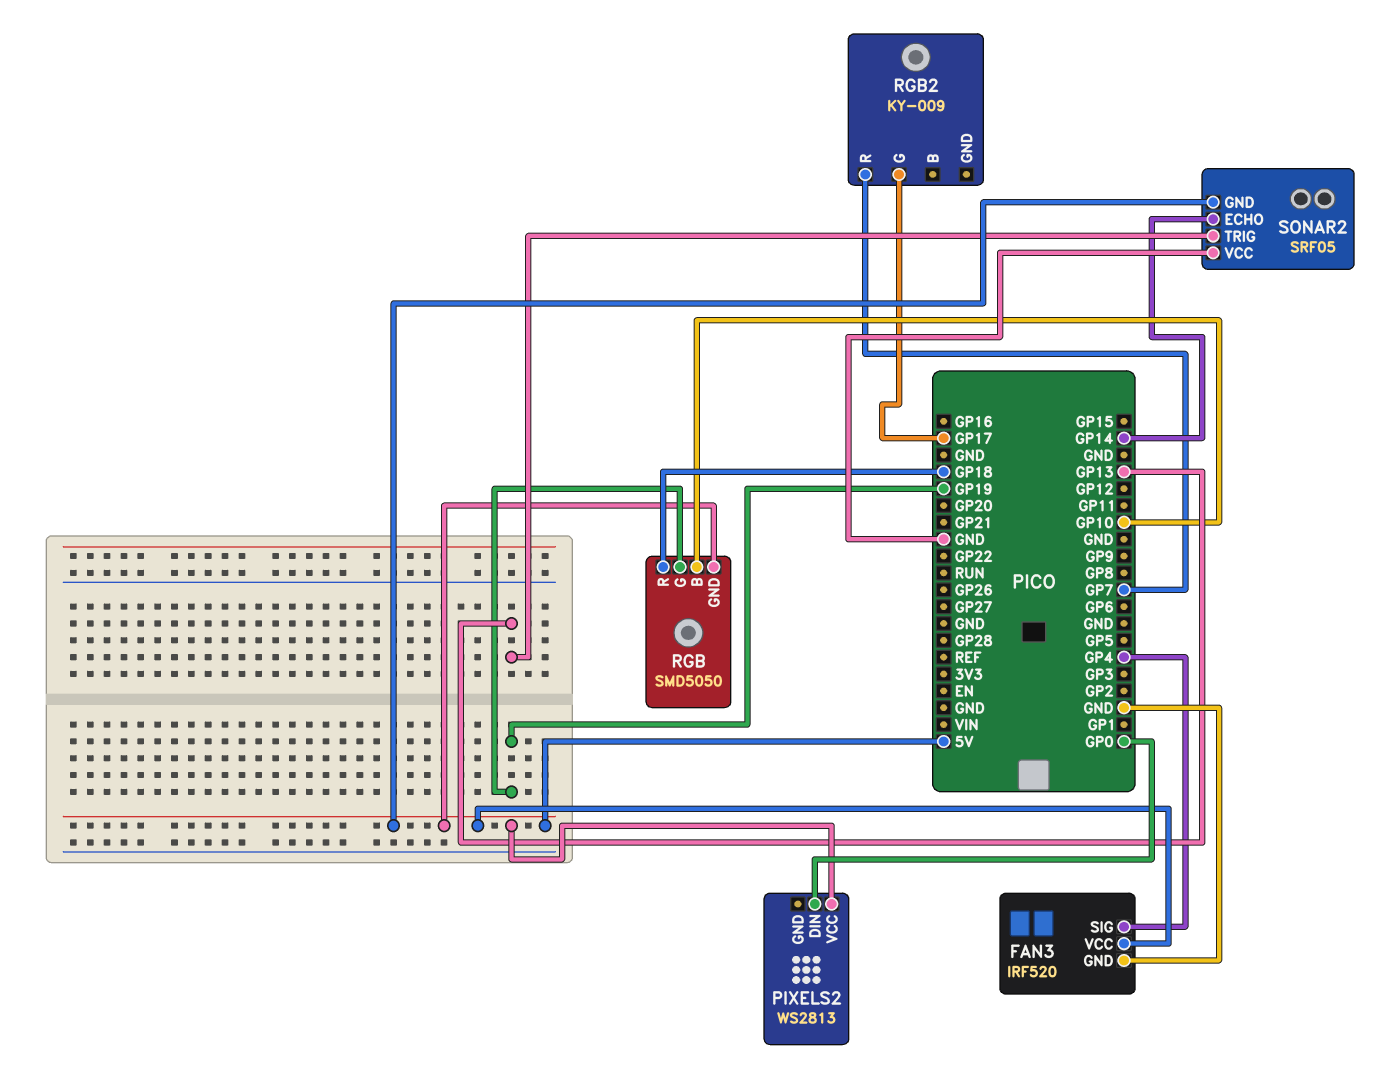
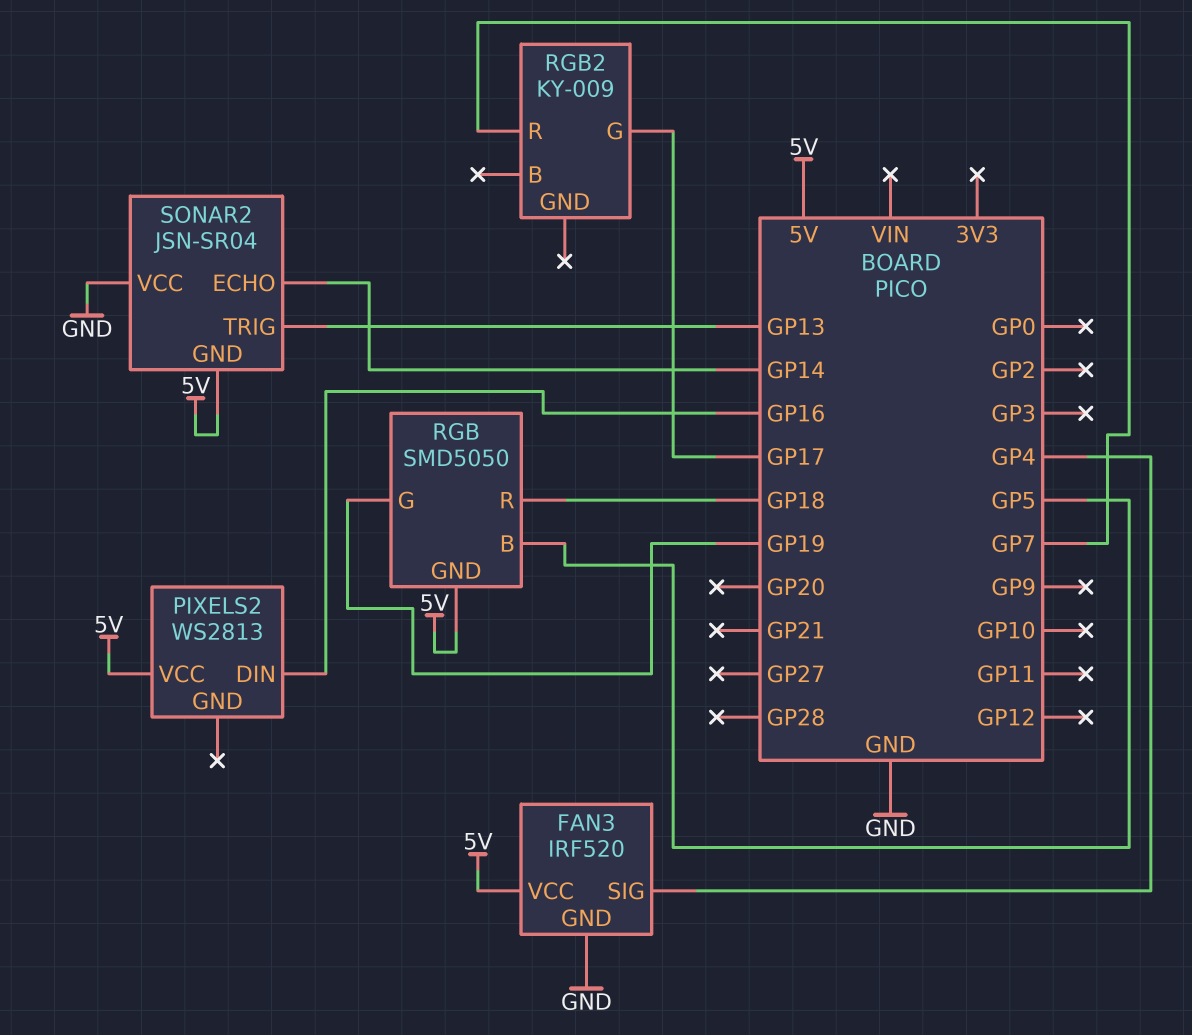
PIXELS2 pin DIN: GP0 -> GP16
RGB pin B: GP10 -> GP5
SONAR2: SRF05 -> JSN-SR04

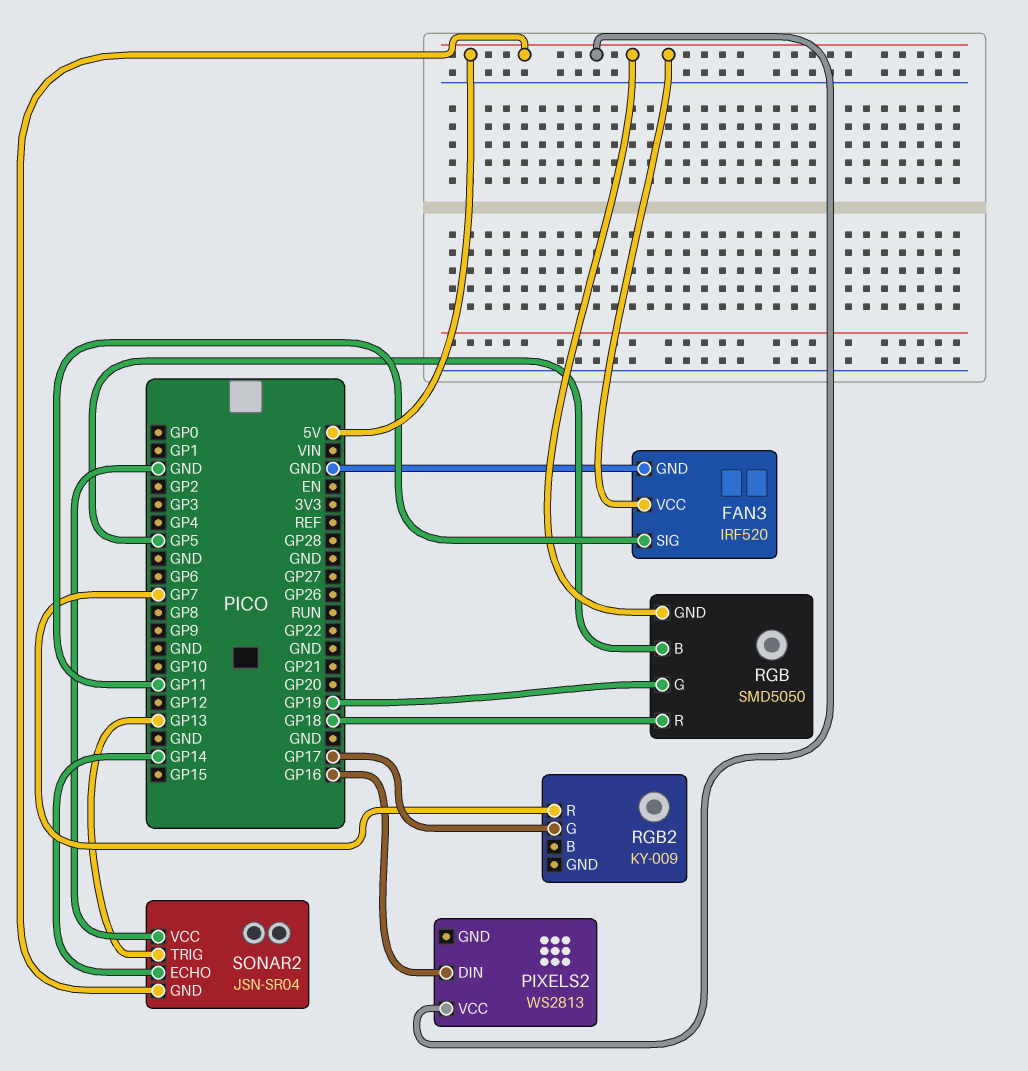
FAN3 pin SIG: GP4 -> GP11

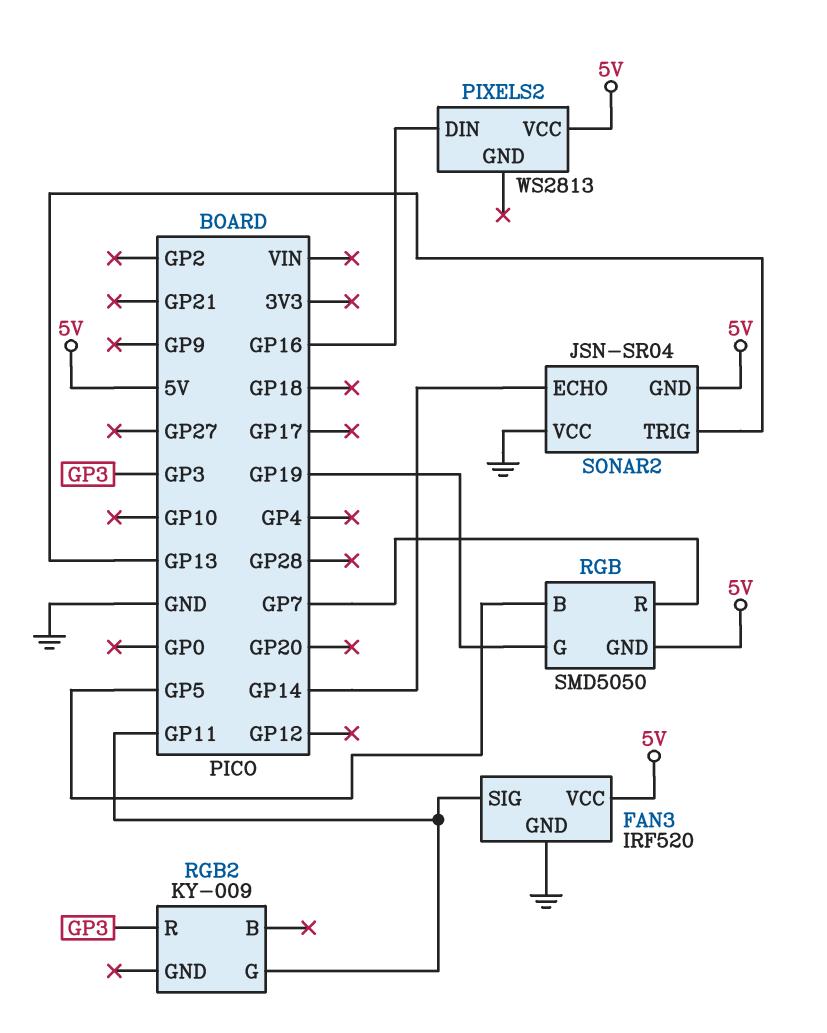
RGB pin R: GP18 -> GP7
RGB2 pin G: GP17 -> GP11
RGB2 pin R: GP7 -> GP3

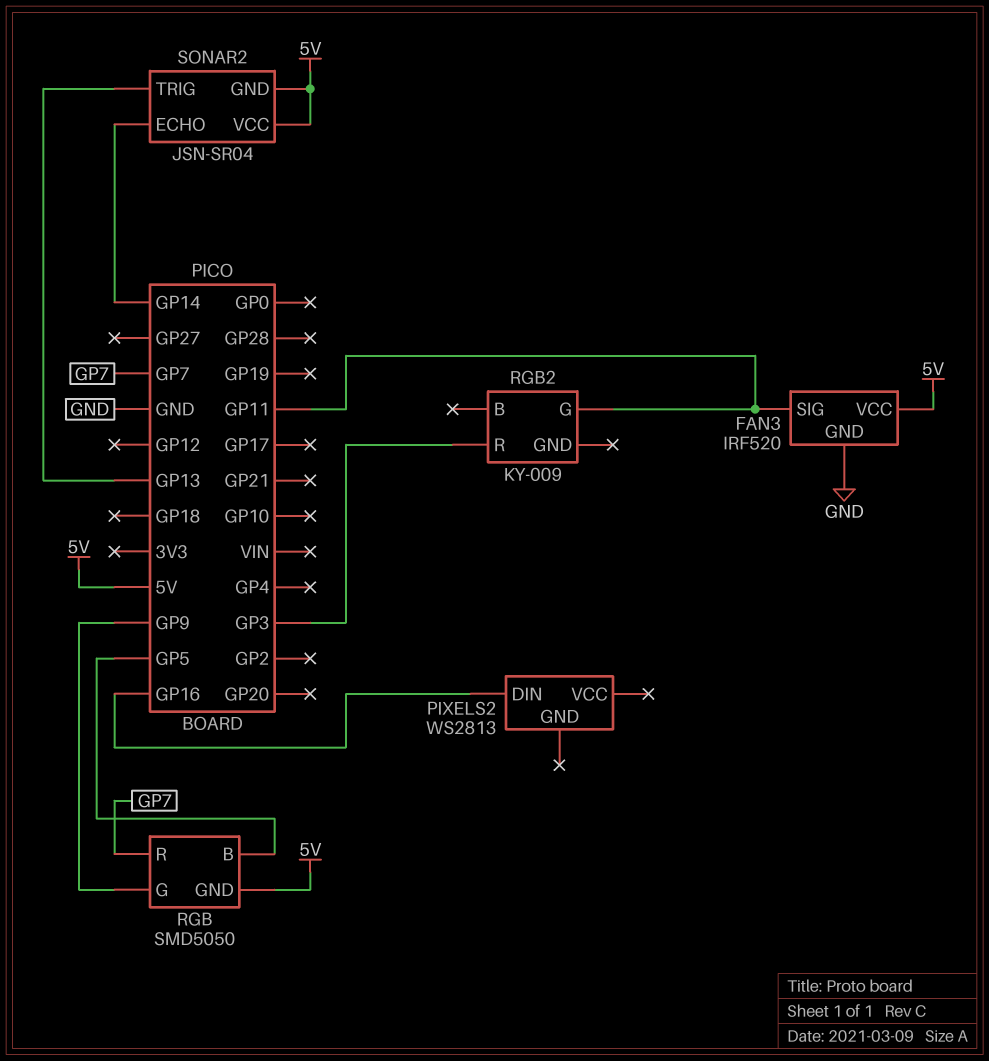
PIXELS2 pin VCC: 5V -> none
RGB pin G: GP19 -> GP9
SONAR2 pin VCC: GND -> 5V

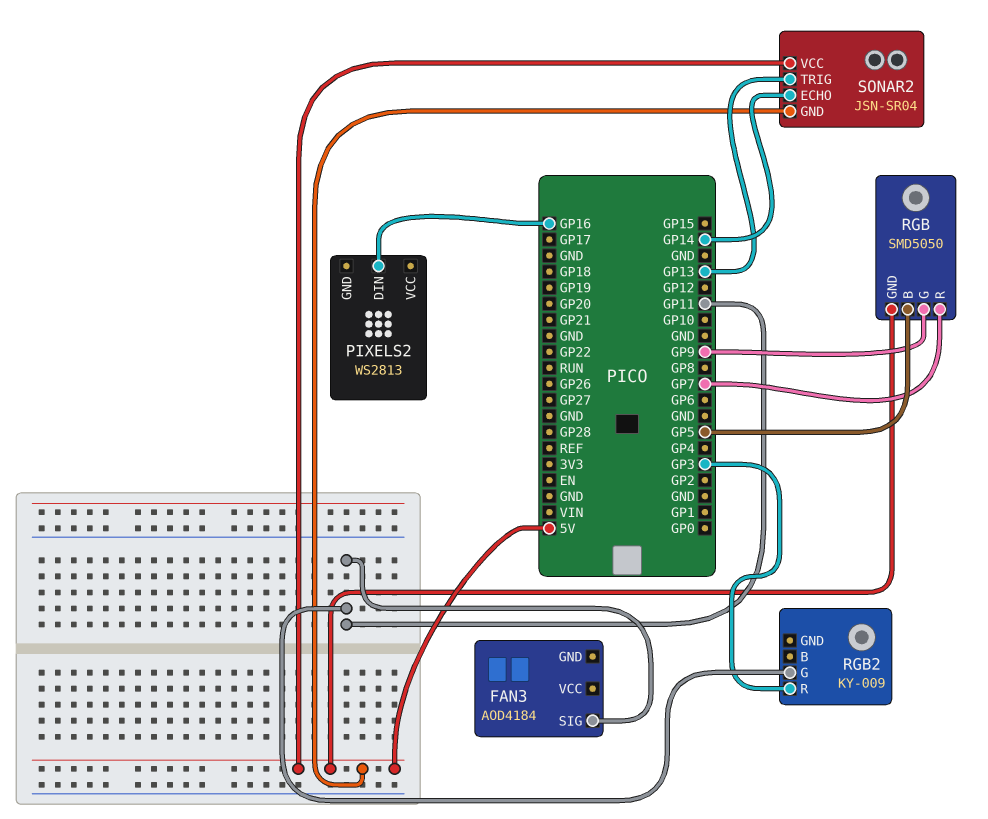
FAN3: IRF520 -> AOD4184
FAN3 pin GND: GND -> none
FAN3 pin VCC: 5V -> none

